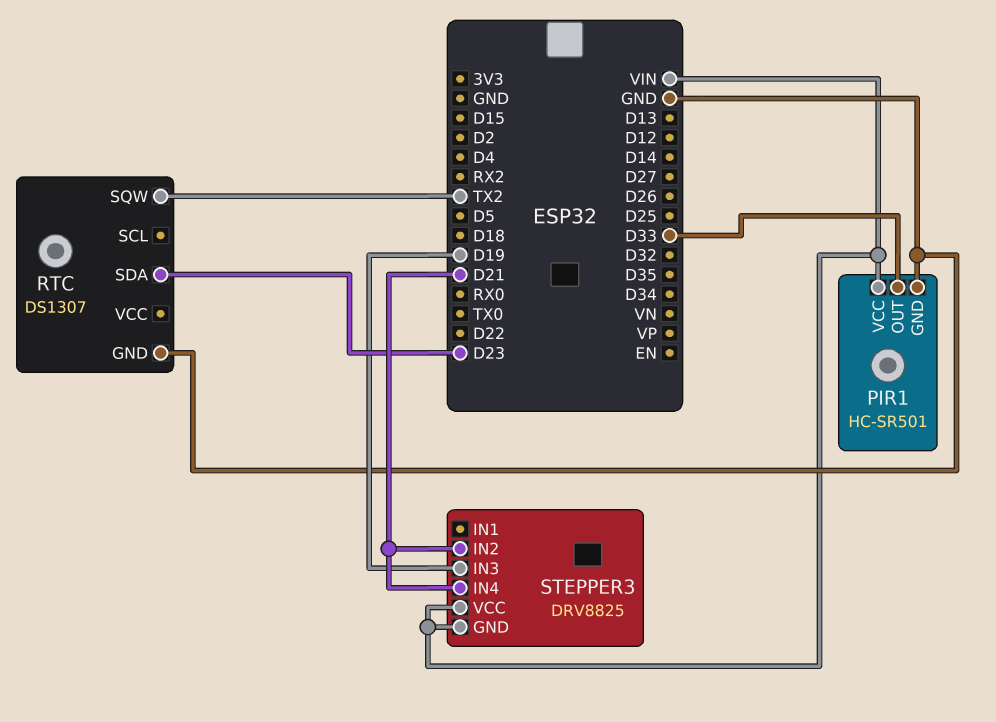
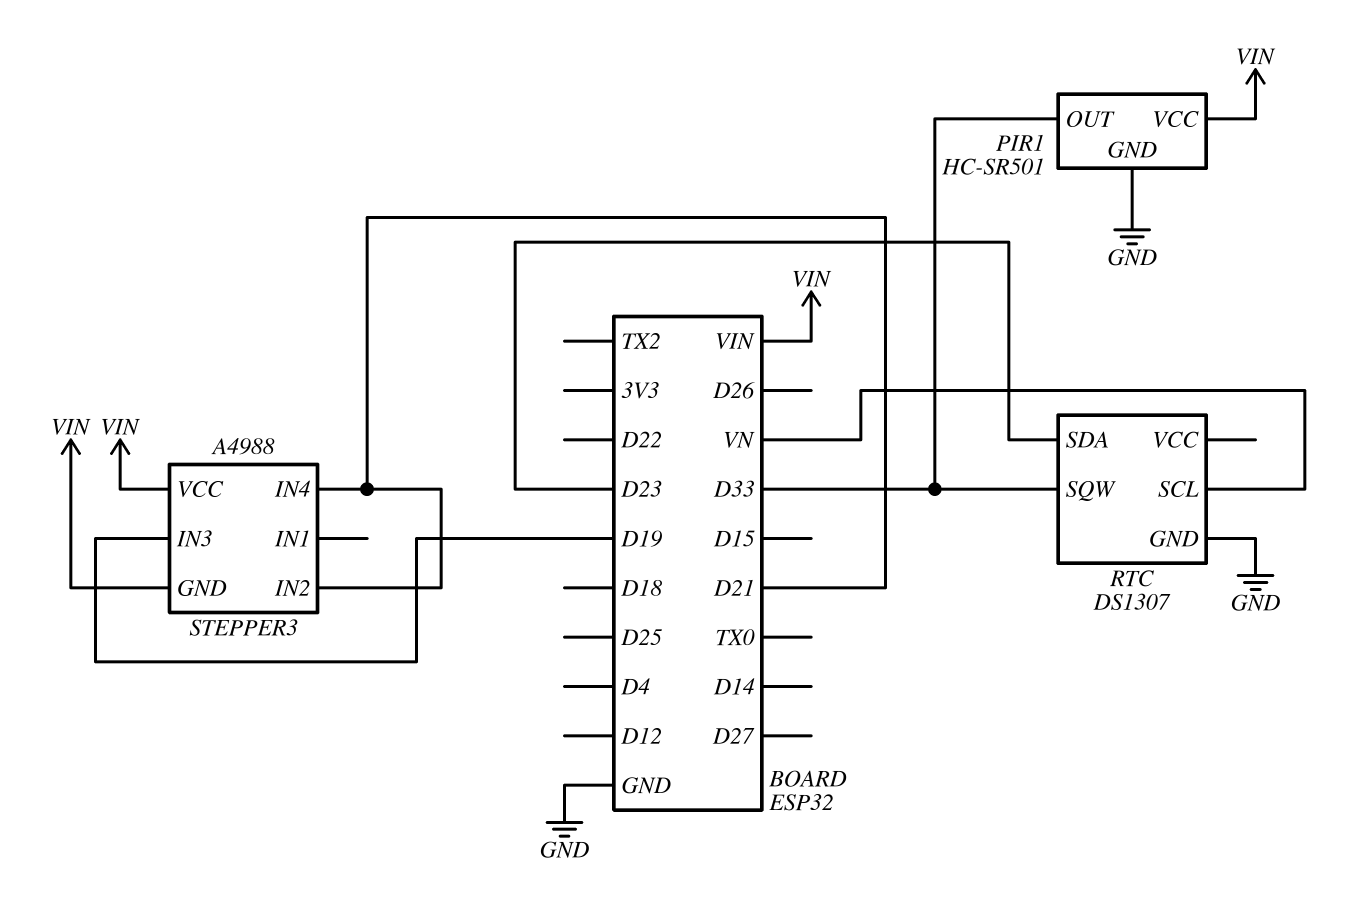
RTC pin SCL: none -> VN
RTC pin SQW: TX2 -> D33
STEPPER3: DRV8825 -> A4988

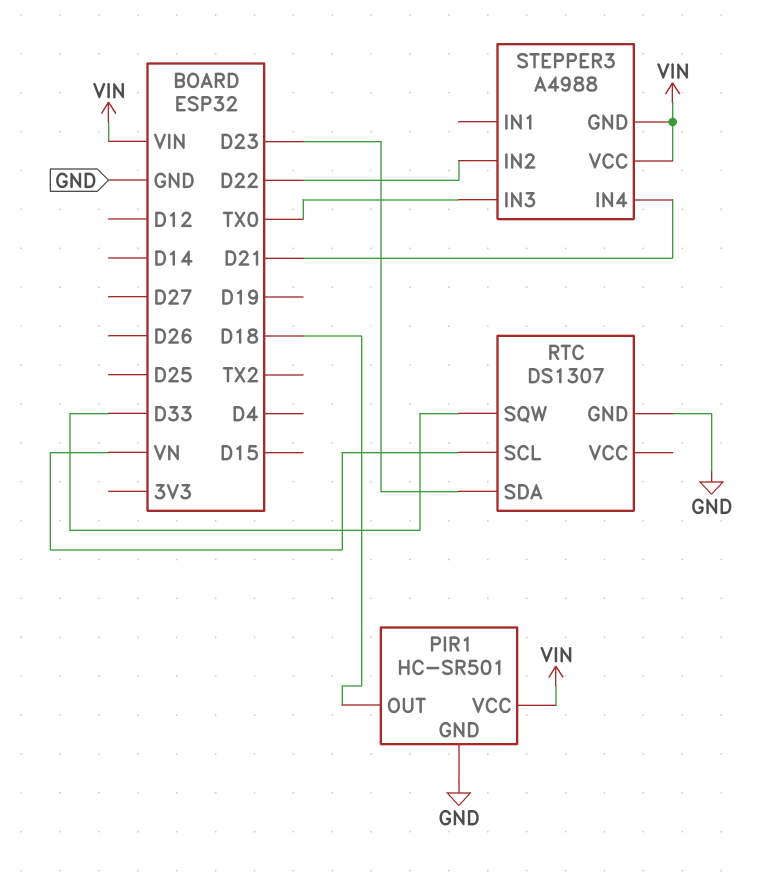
PIR1 pin OUT: D33 -> D18
STEPPER3 pin IN2: D21 -> D22
STEPPER3 pin IN3: D19 -> TX0

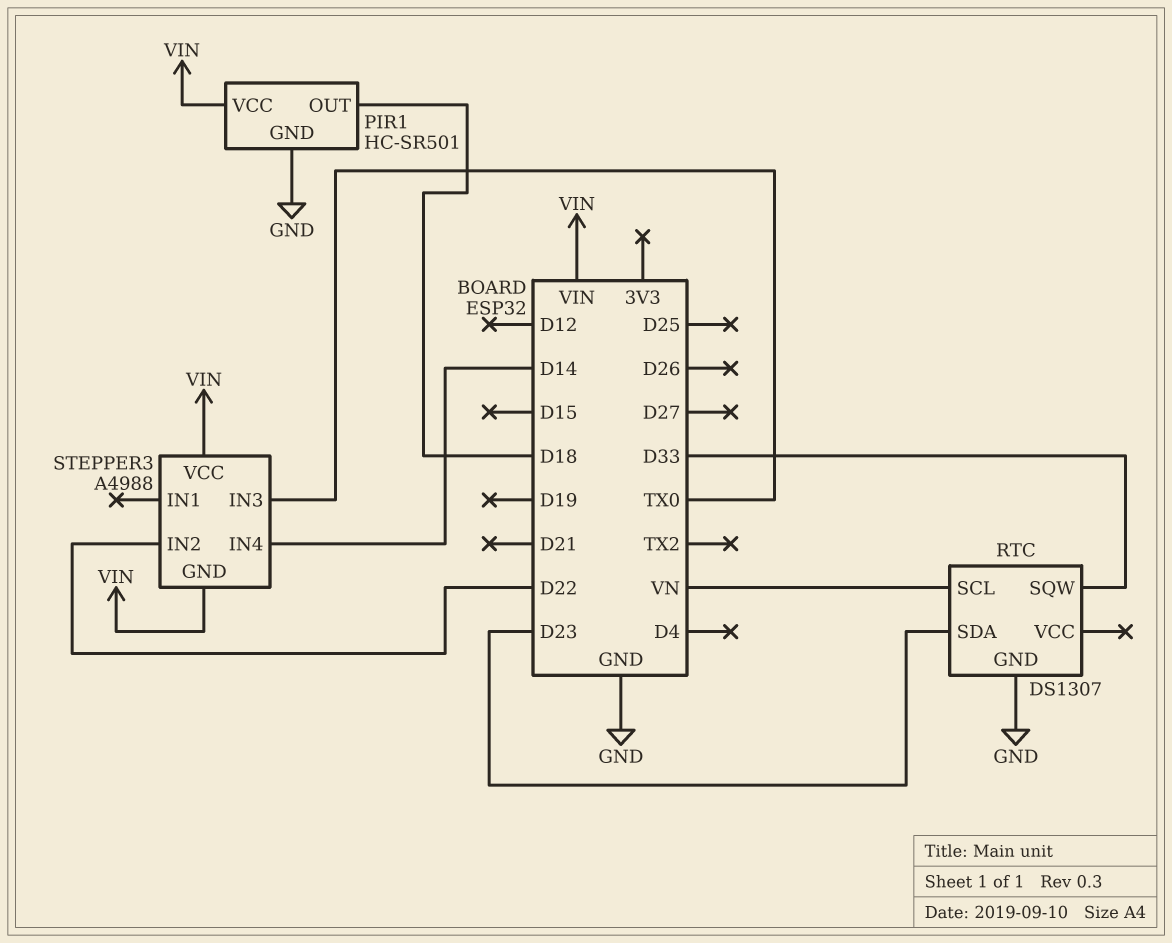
STEPPER3 pin IN4: D21 -> D14

